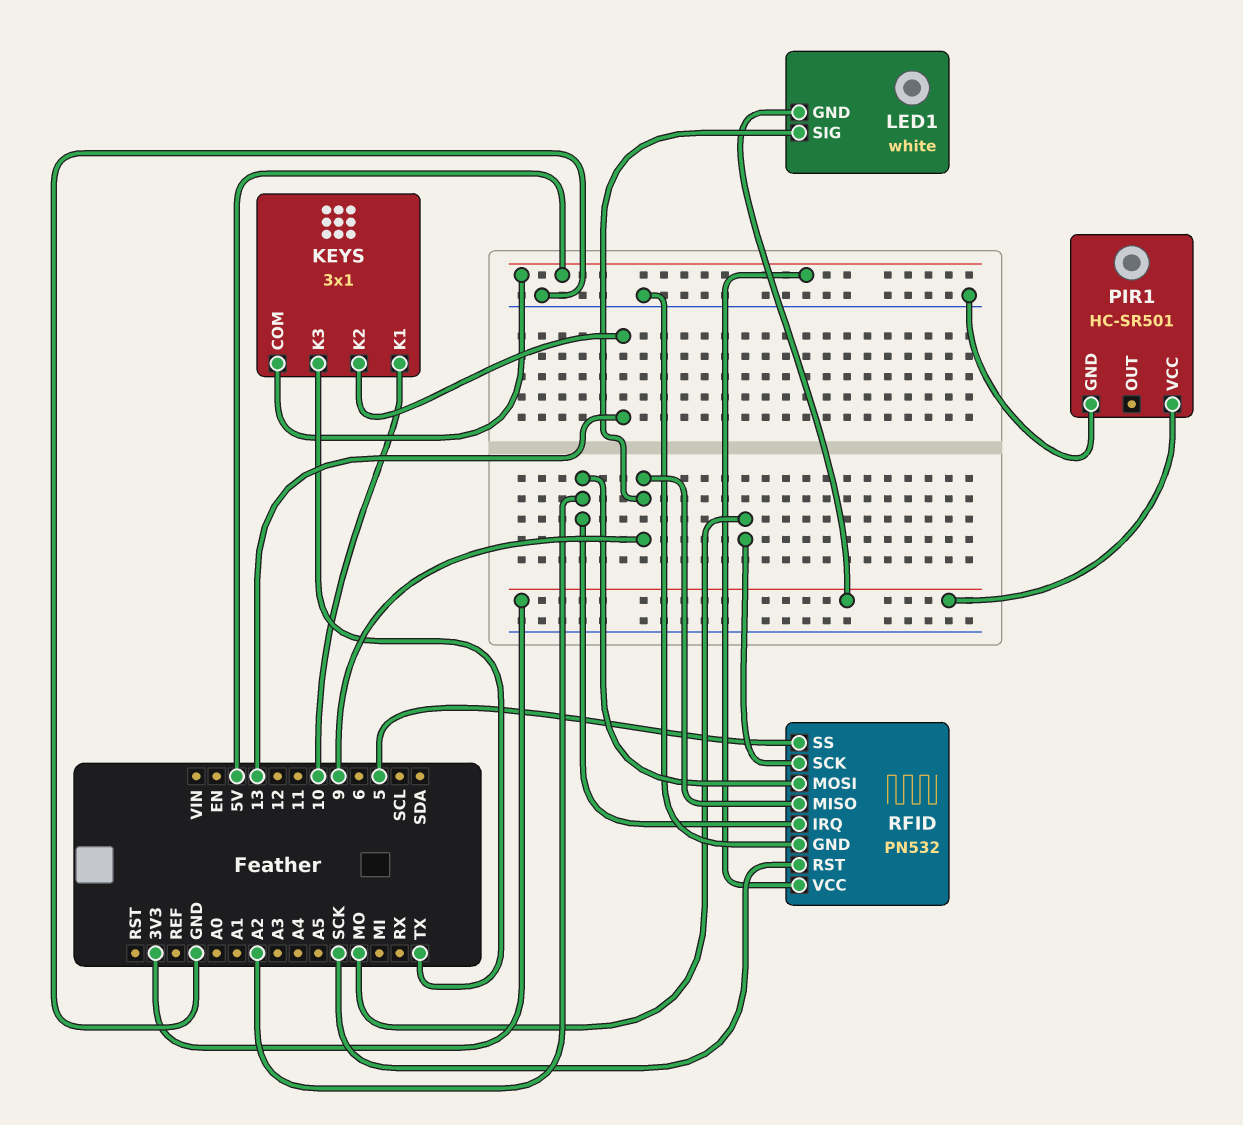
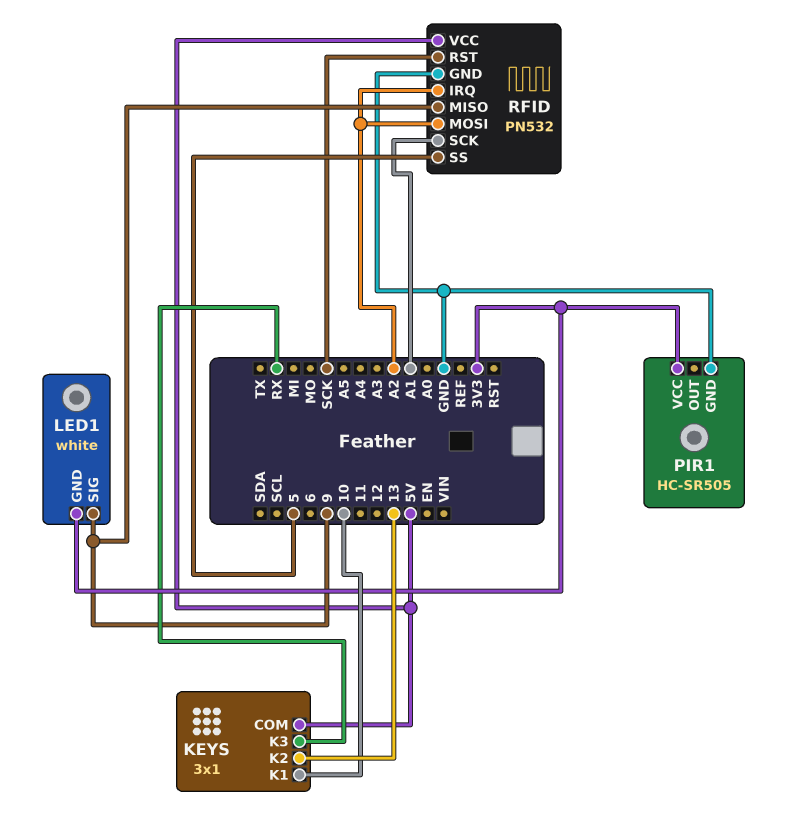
KEYS pin K3: TX -> RX
PIR1: HC-SR501 -> HC-SR505
RFID pin SCK: MO -> A1

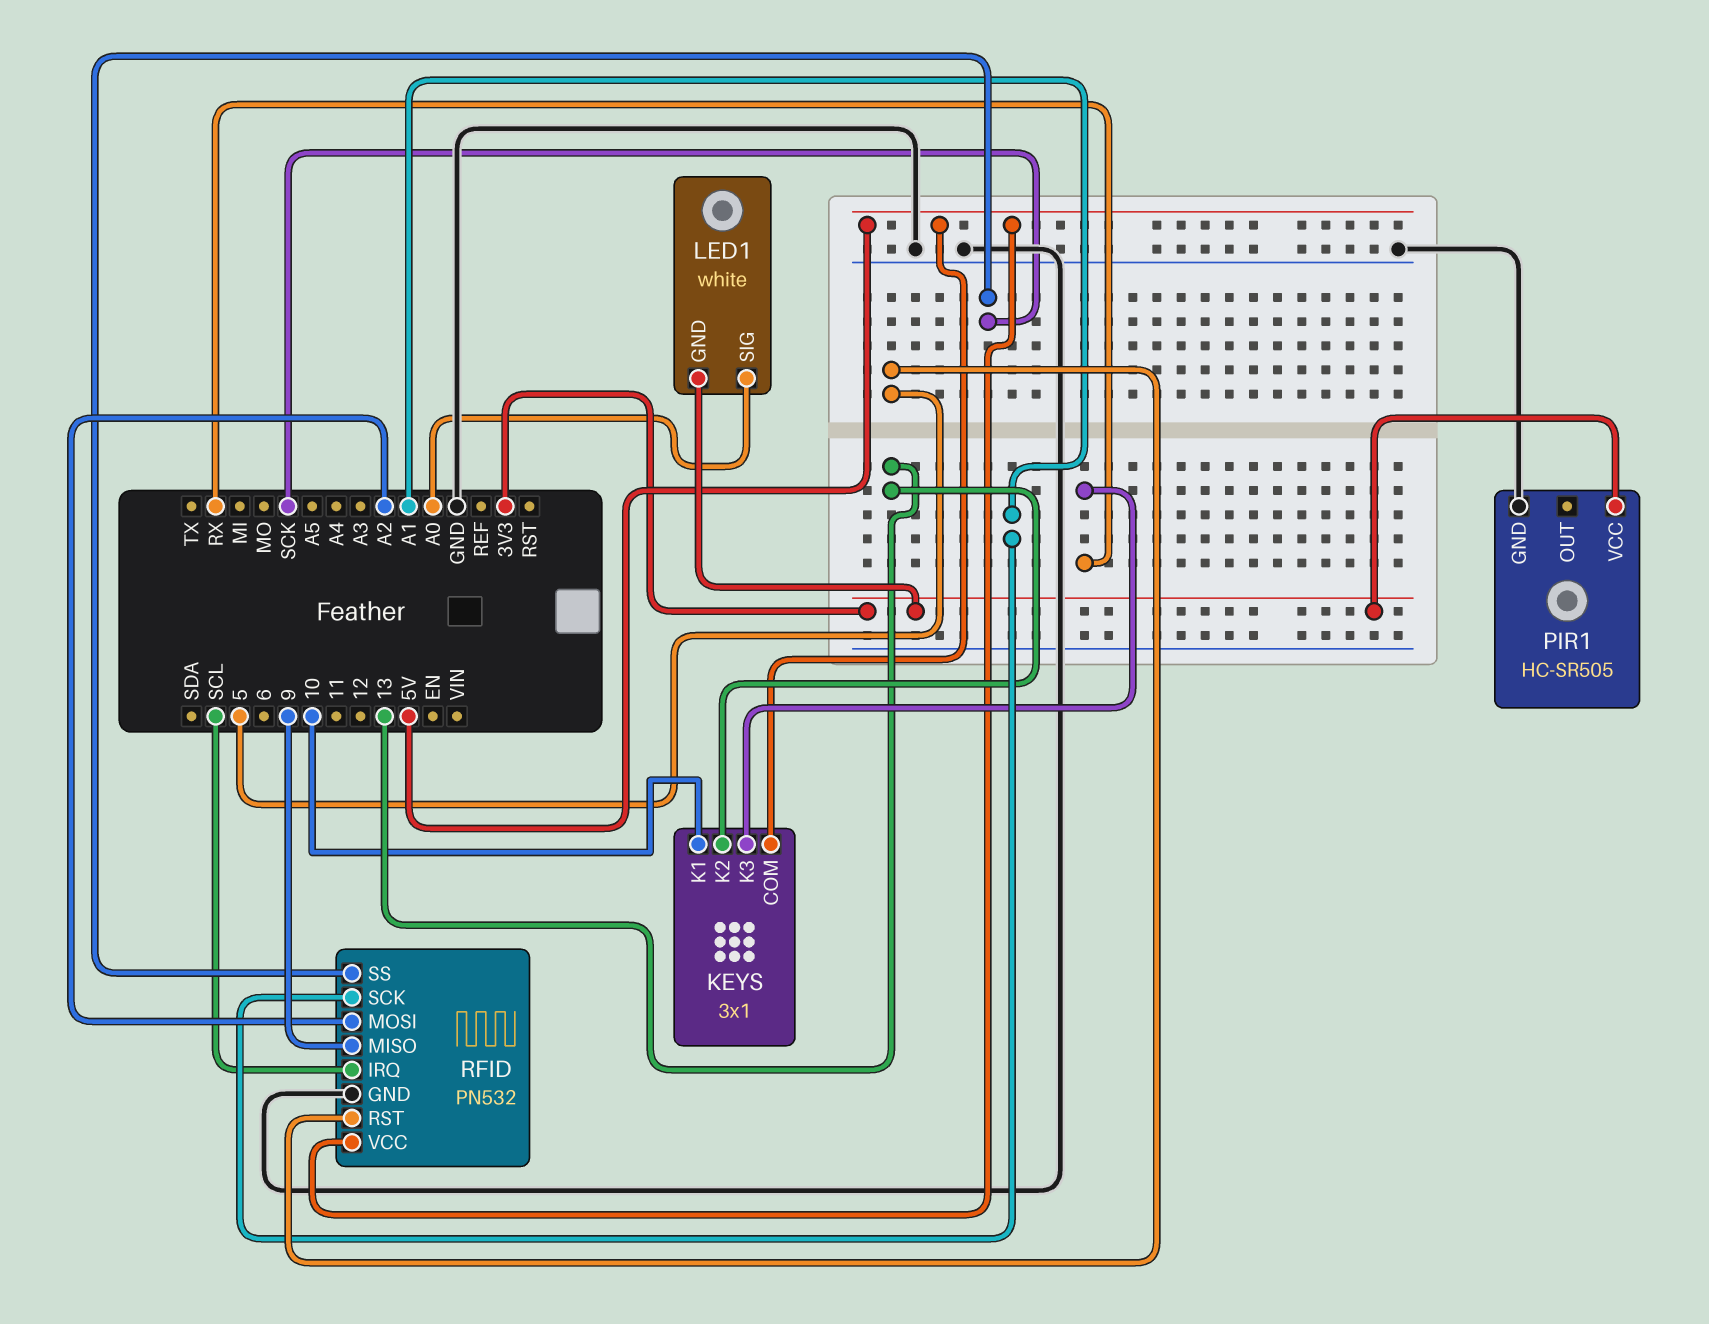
LED1 pin SIG: 9 -> A0
RFID pin IRQ: A2 -> SCL
RFID pin RST: SCK -> 5
RFID pin SS: 5 -> SCK

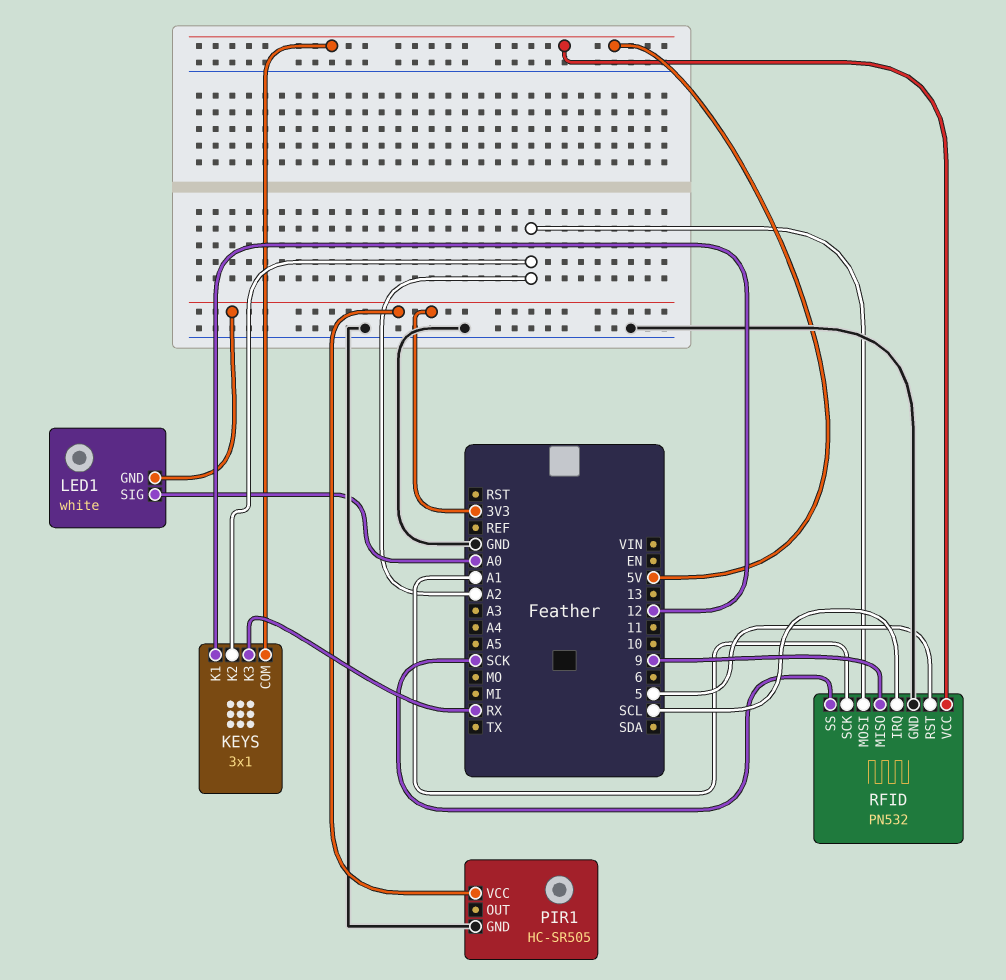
KEYS pin K1: 10 -> 12
KEYS pin K2: 13 -> A2

